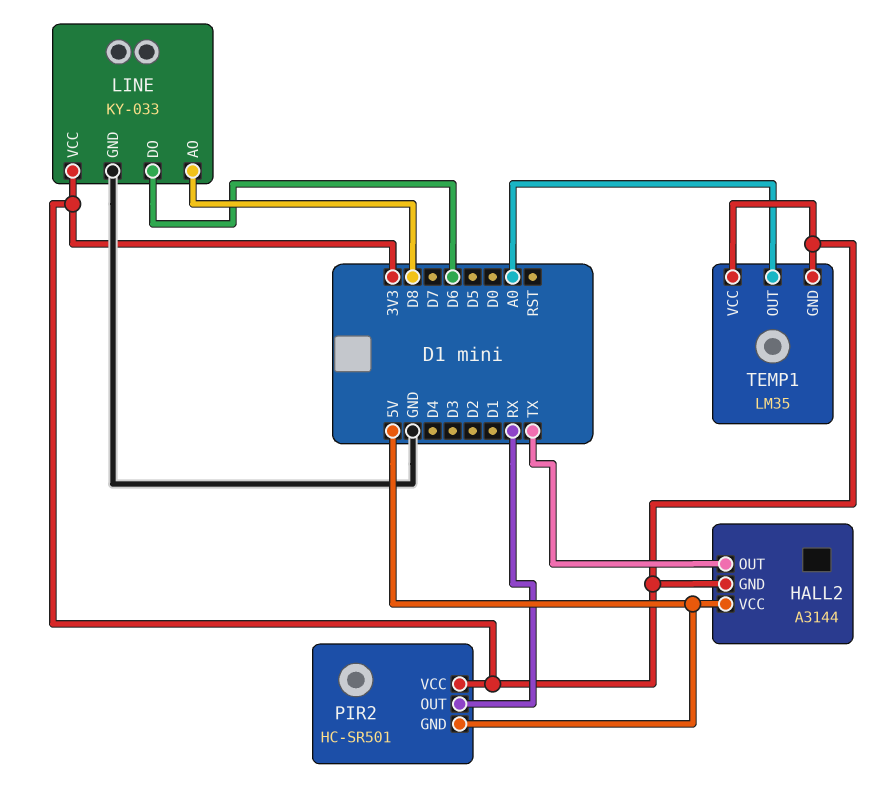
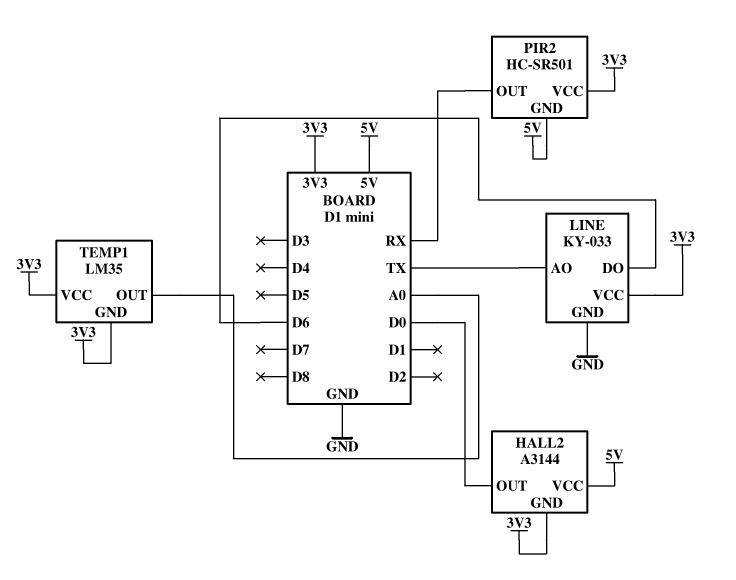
HALL2 pin OUT: TX -> D0
LINE pin AO: D8 -> TX

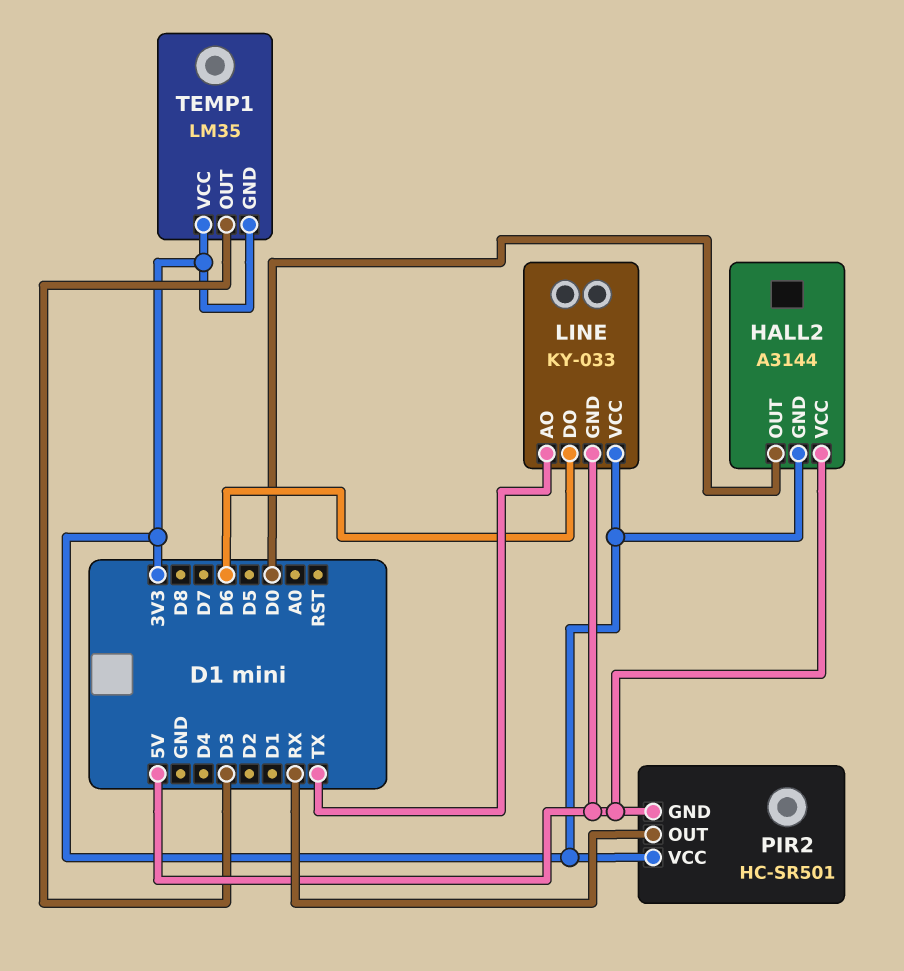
LINE pin GND: GND -> 5V
TEMP1 pin OUT: A0 -> D3

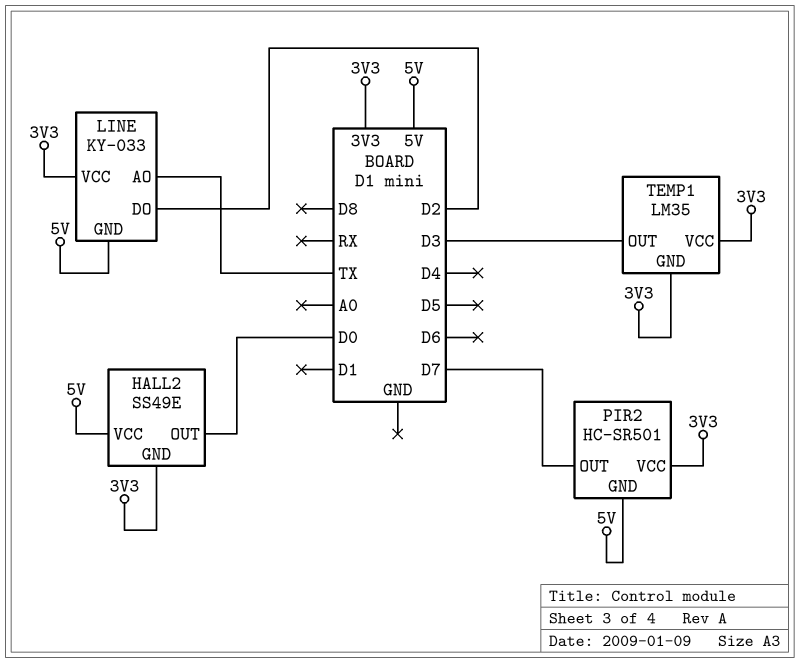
HALL2: A3144 -> SS49E
LINE pin DO: D6 -> D2
PIR2 pin OUT: RX -> D7

